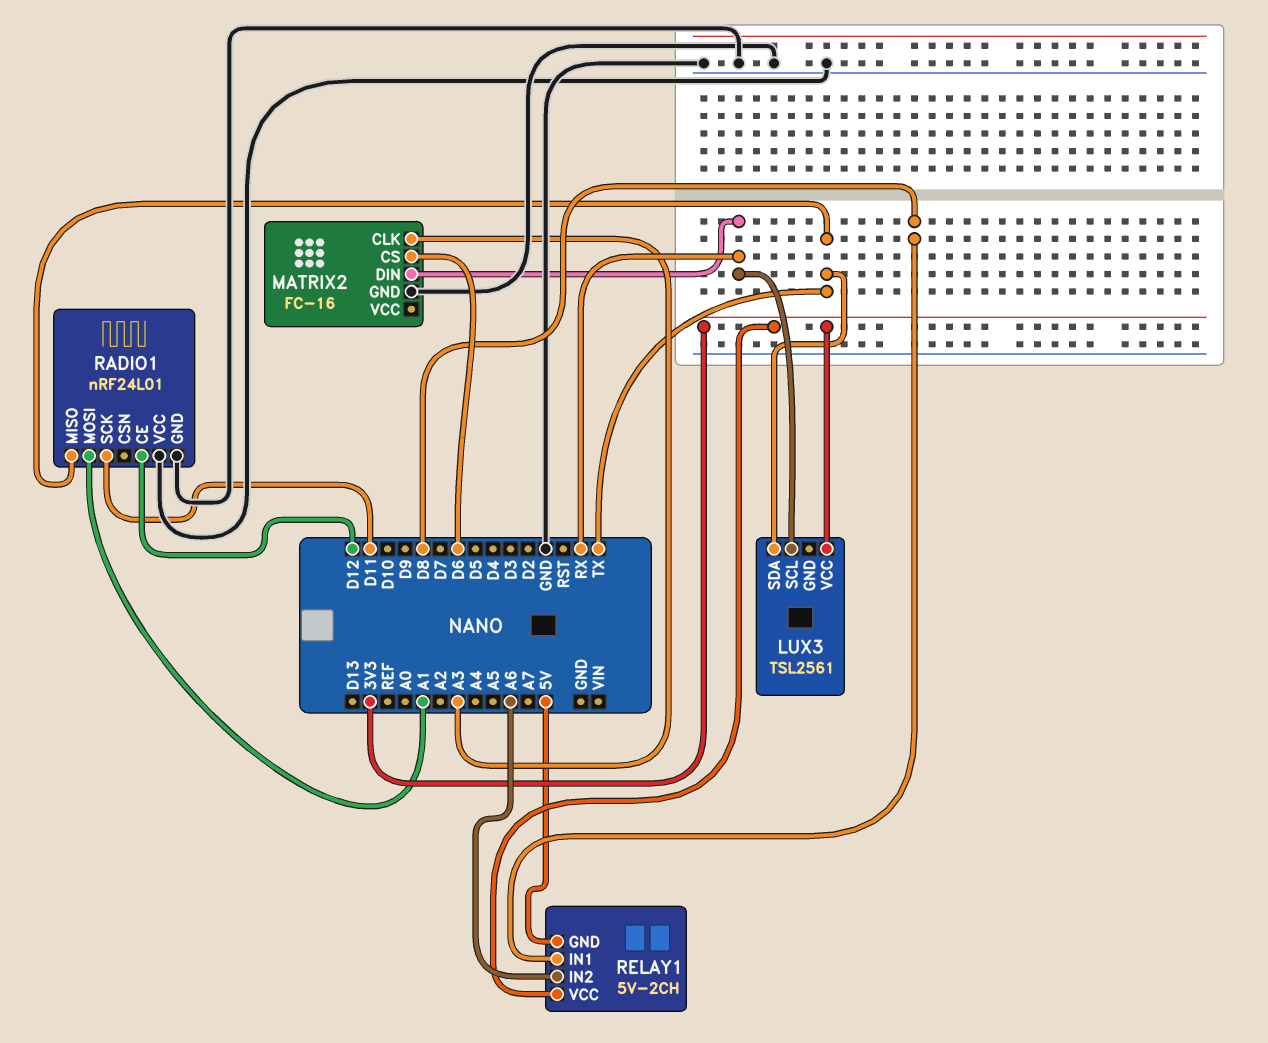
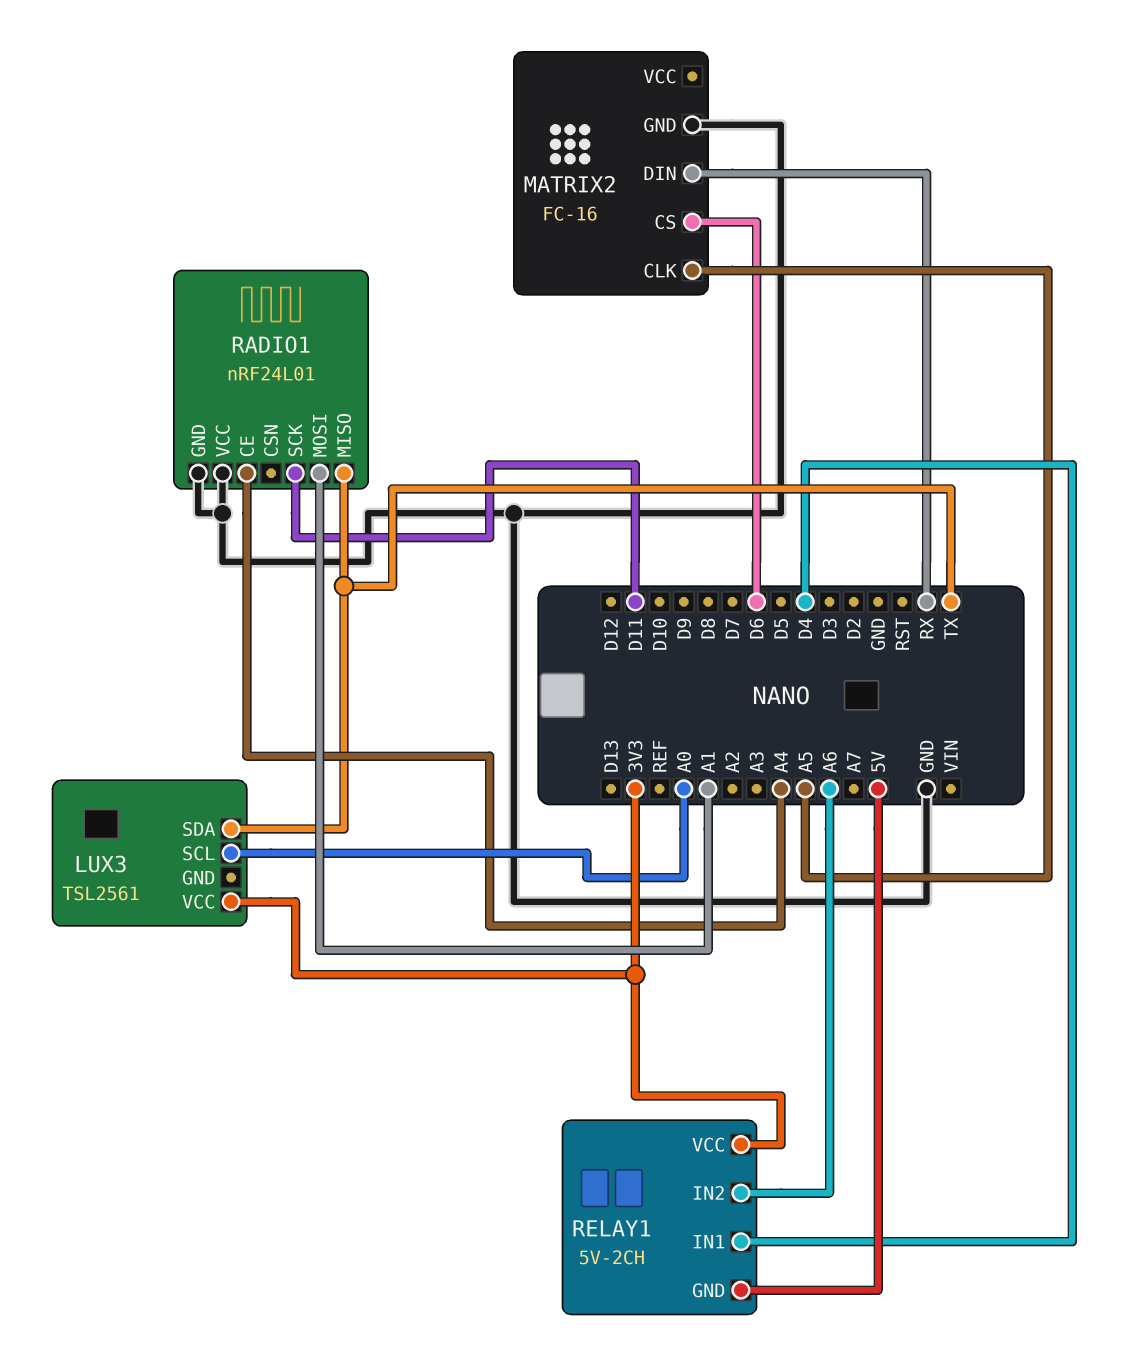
LUX3 pin SCL: RX -> A0
MATRIX2 pin CLK: A3 -> A5
RADIO1 pin CE: D12 -> A4
RELAY1 pin IN1: D8 -> D4

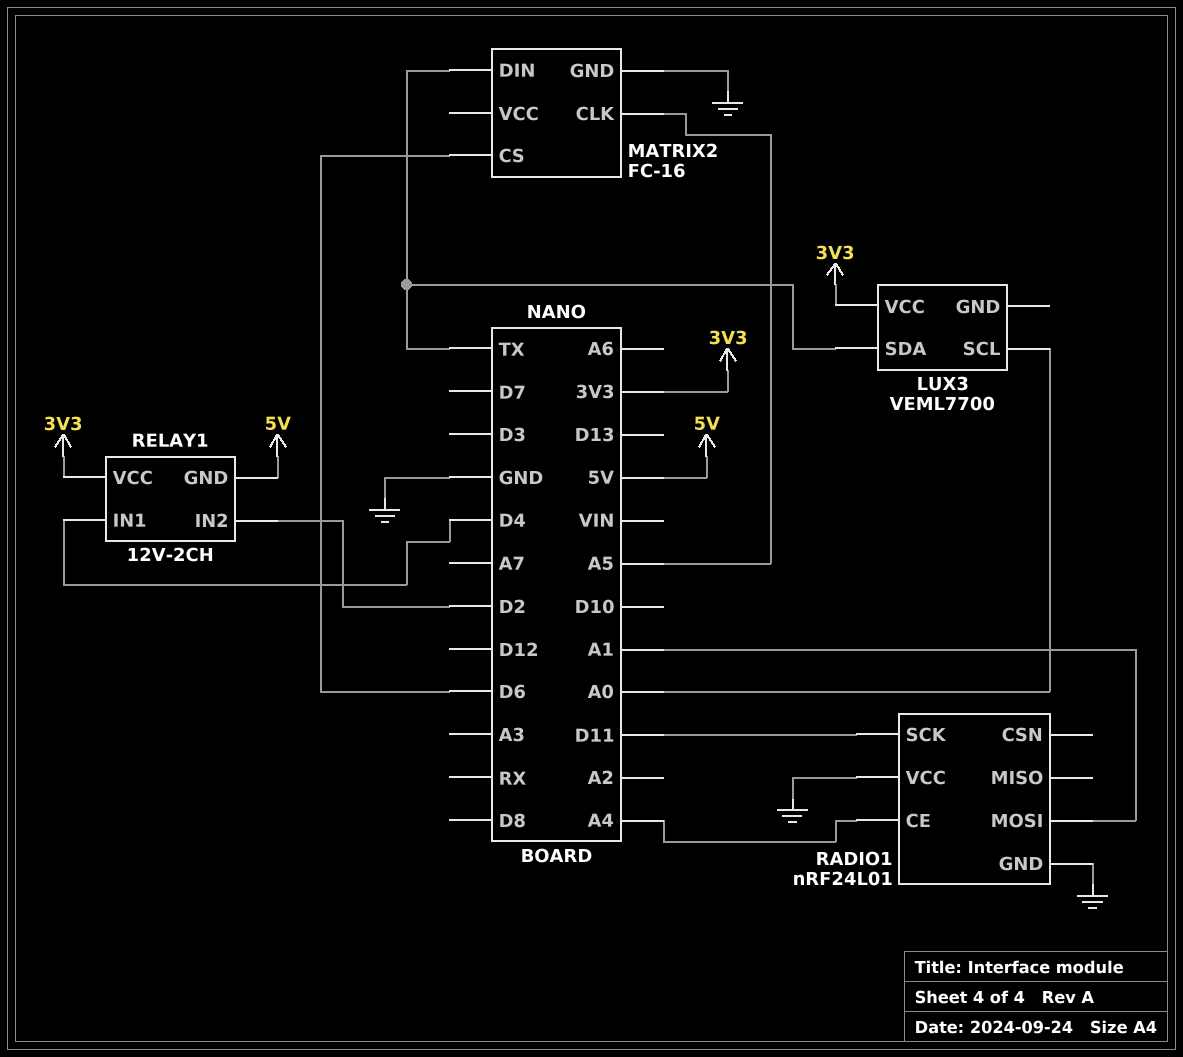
LUX3: TSL2561 -> VEML7700
MATRIX2 pin DIN: RX -> TX
RADIO1 pin MISO: TX -> none
RELAY1: 5V-2CH -> 12V-2CH
RELAY1 pin IN2: A6 -> D2

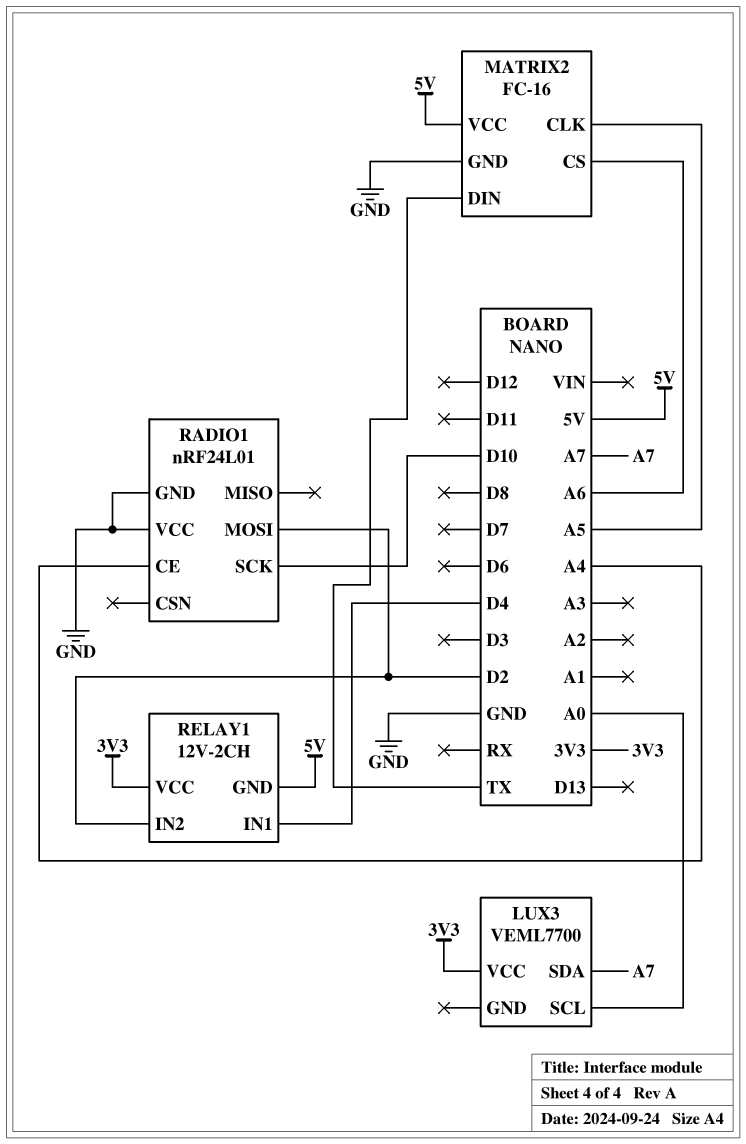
LUX3 pin SDA: TX -> A7
MATRIX2 pin CS: D6 -> A6
MATRIX2 pin VCC: none -> 5V
RADIO1 pin MOSI: A1 -> D2
RADIO1 pin SCK: D11 -> D10

